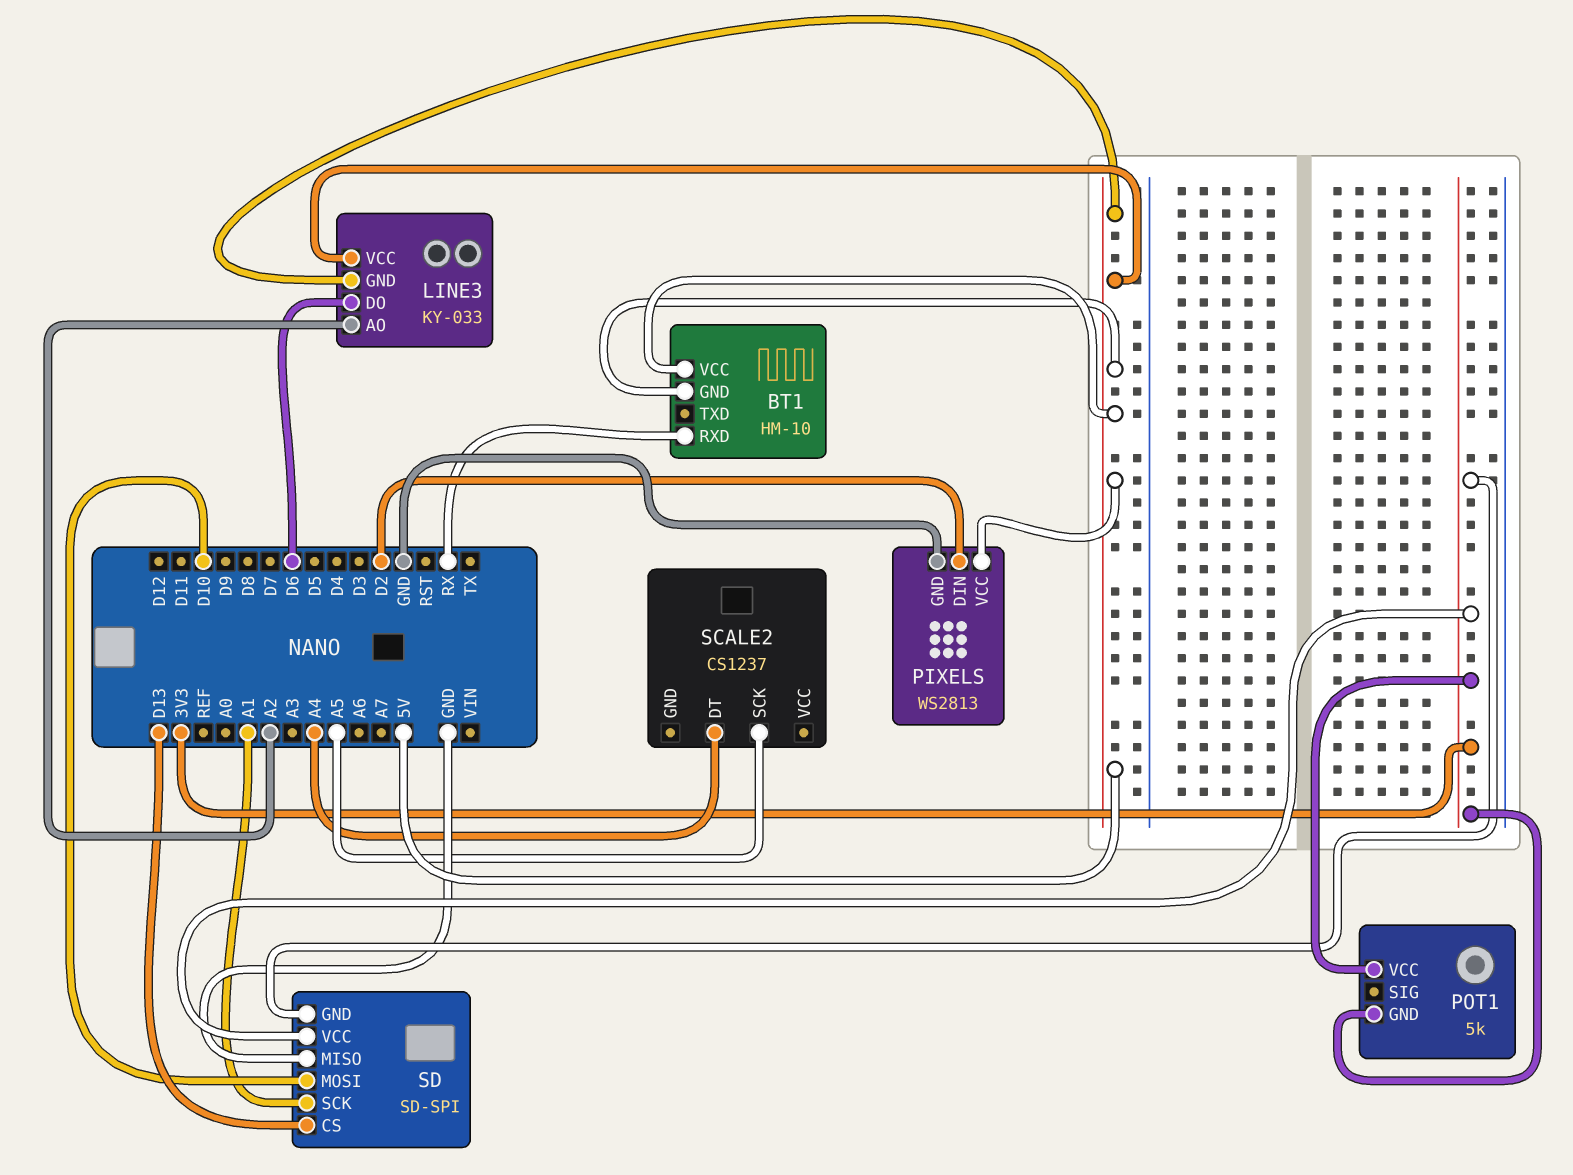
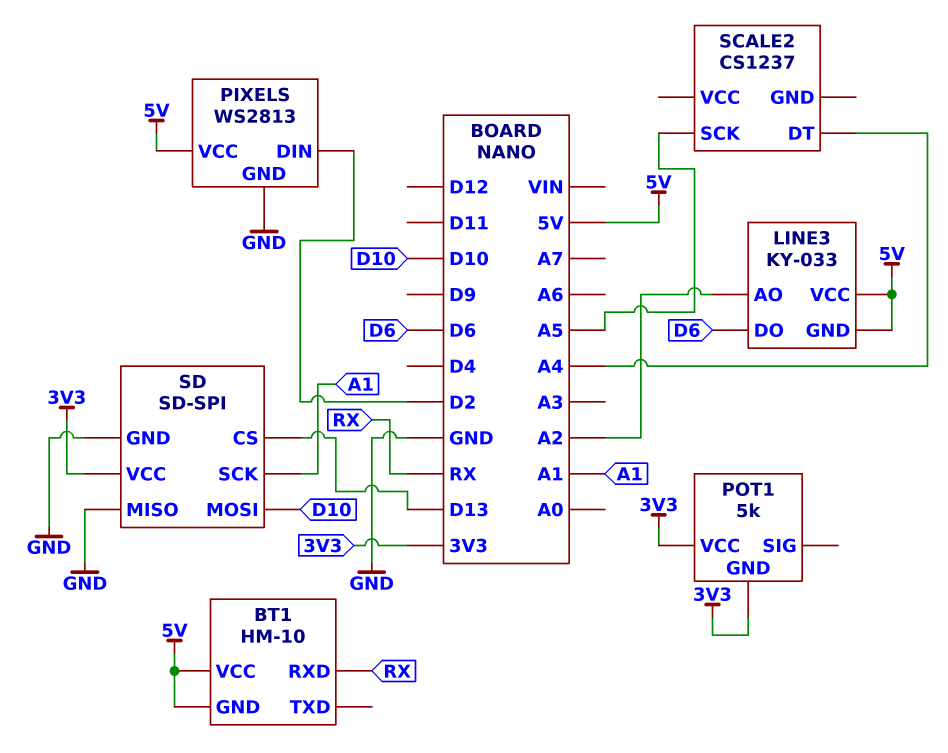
SD pin GND: 3V3 -> GND

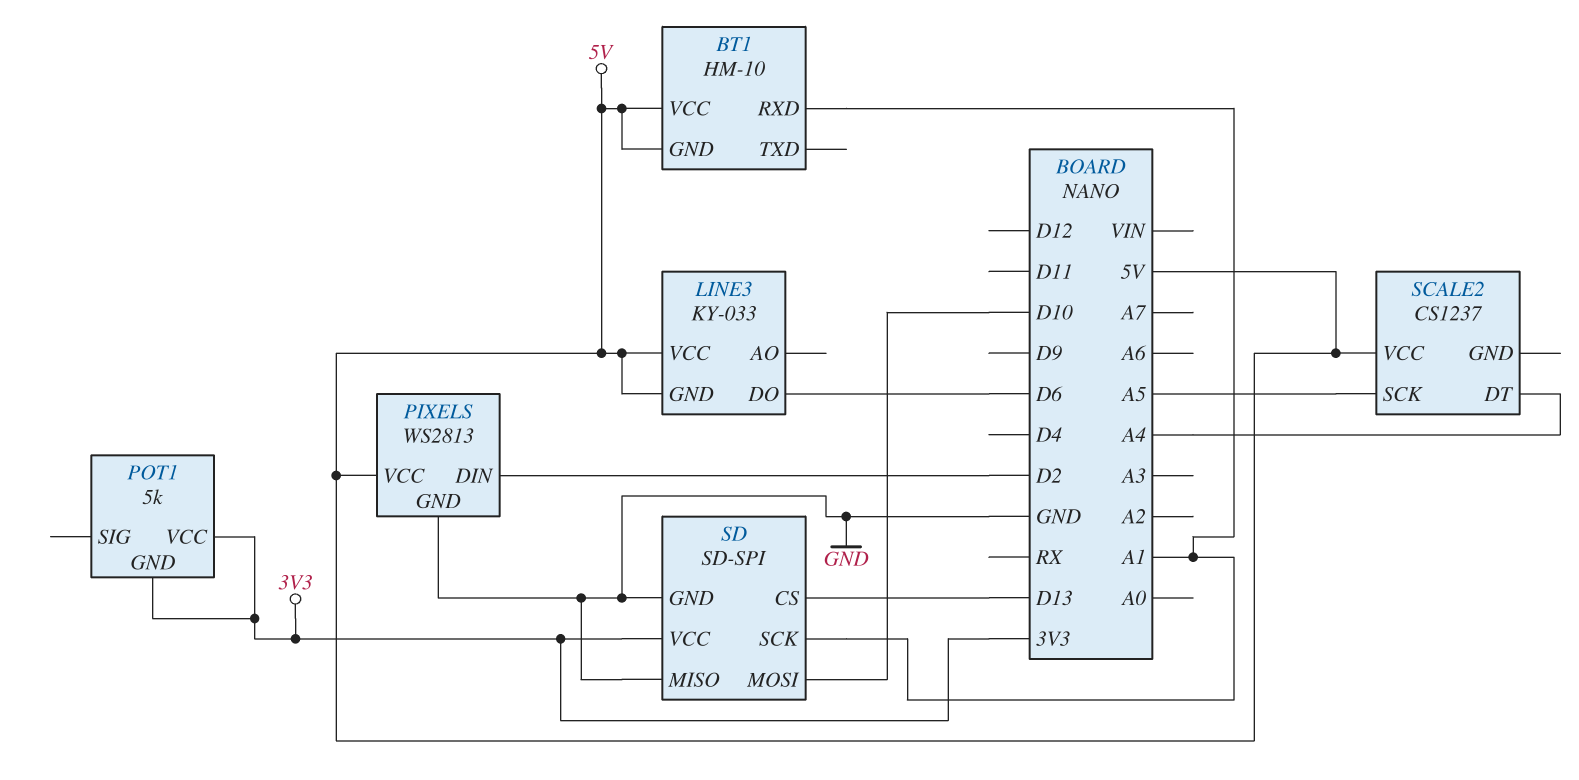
BT1 pin RXD: RX -> A1
LINE3 pin AO: A2 -> none
SCALE2 pin VCC: none -> 5V

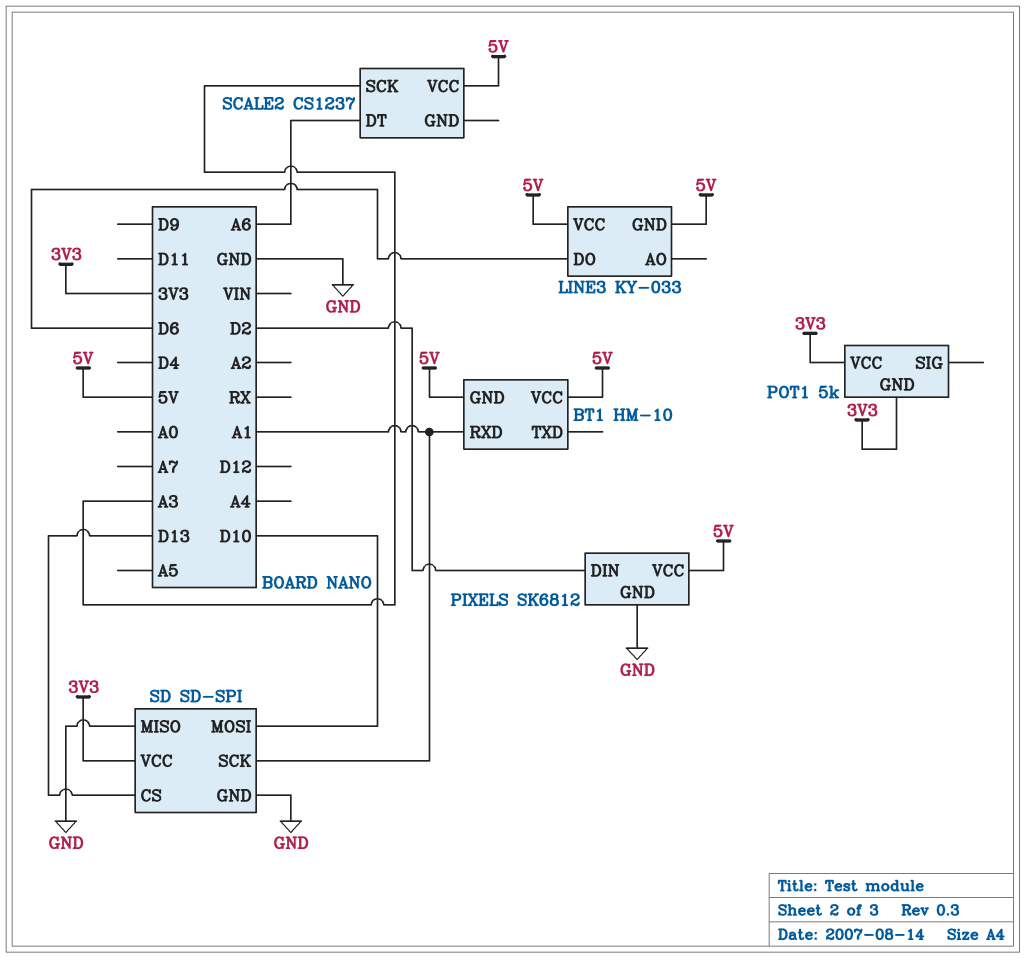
PIXELS: WS2813 -> SK6812
SCALE2 pin DT: A4 -> A6
SCALE2 pin SCK: A5 -> A3

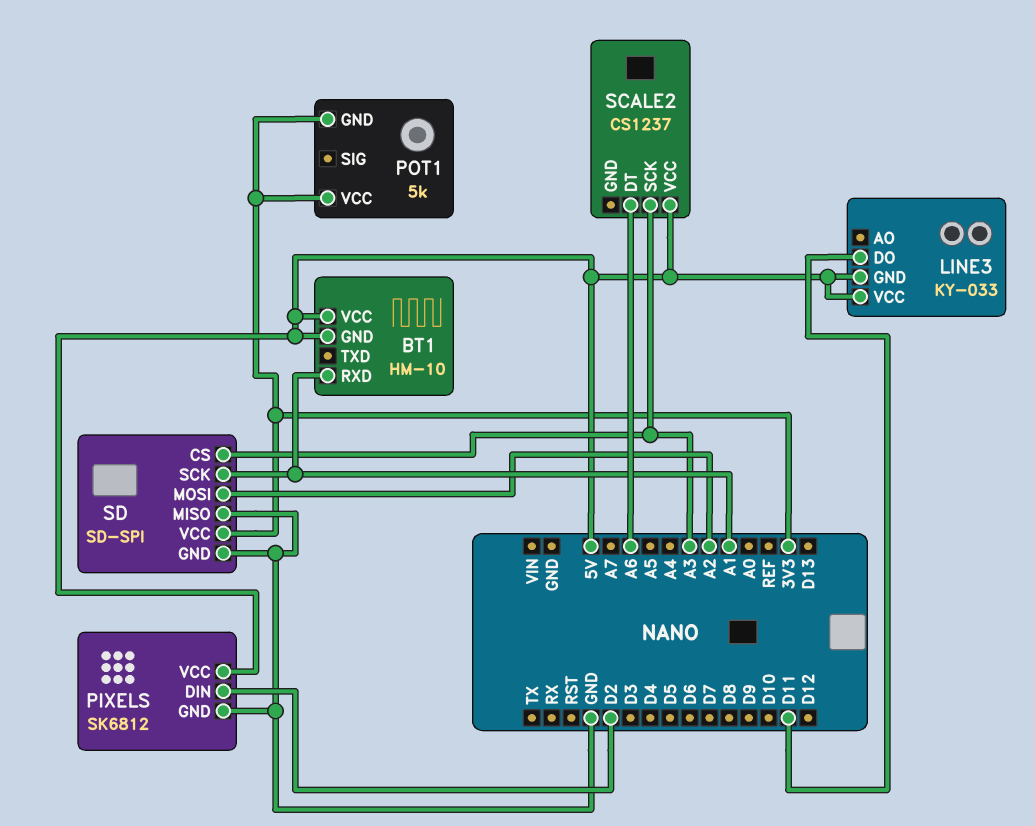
LINE3 pin DO: D6 -> D11
SD pin CS: D13 -> A3
SD pin MOSI: D10 -> A2

